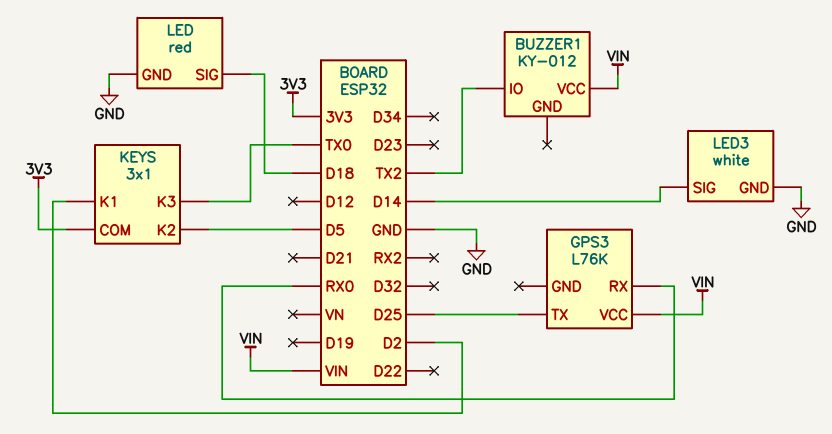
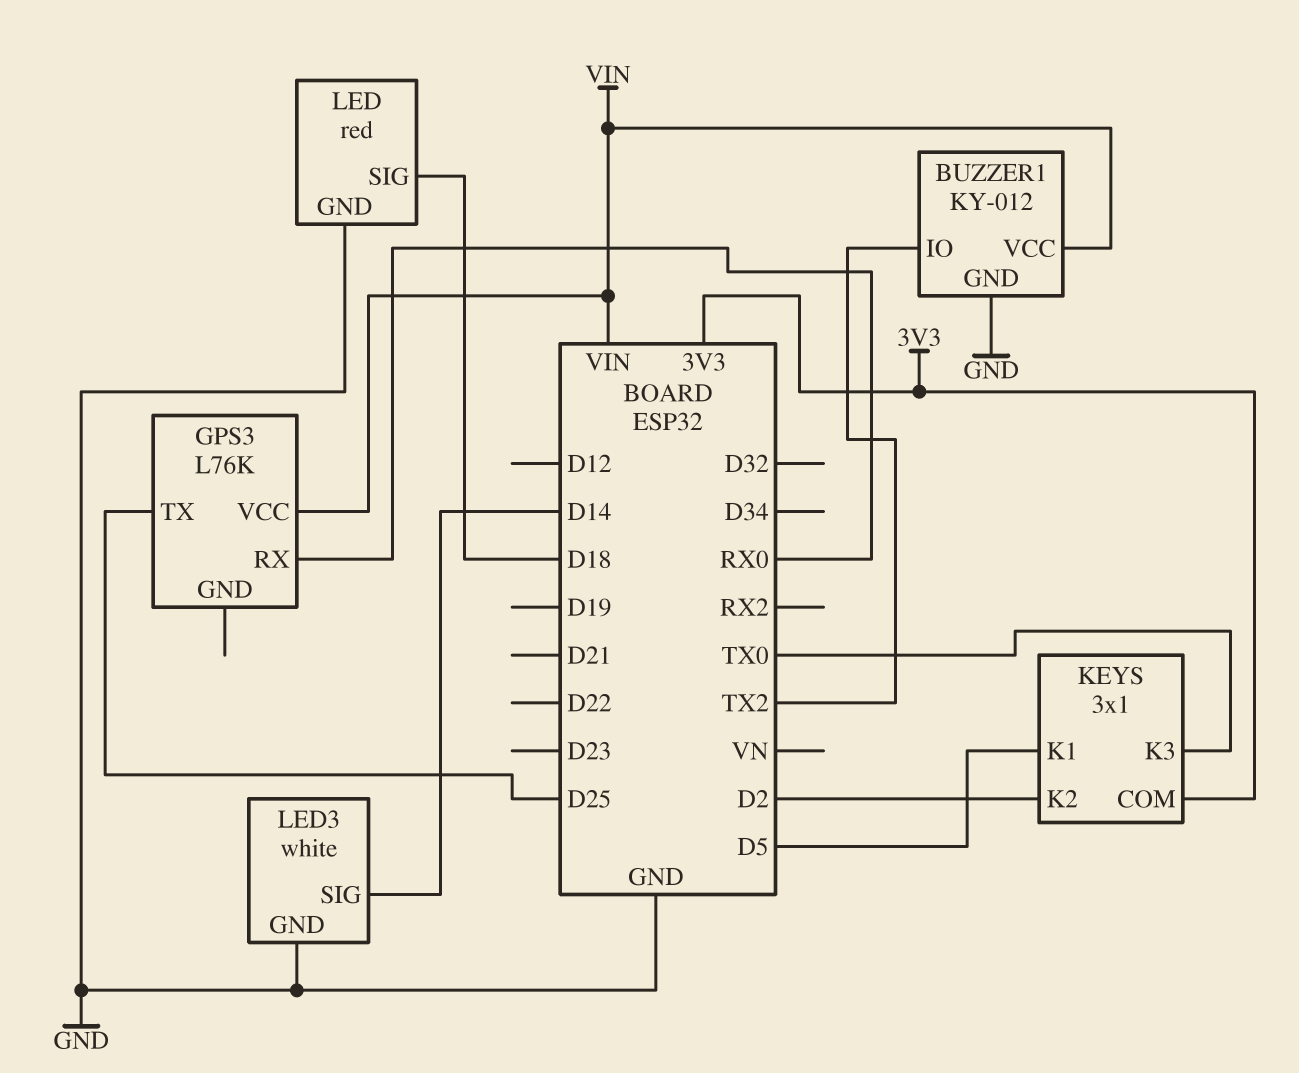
BUZZER1 pin GND: none -> GND
KEYS pin K1: D2 -> D5
KEYS pin K2: D5 -> D2

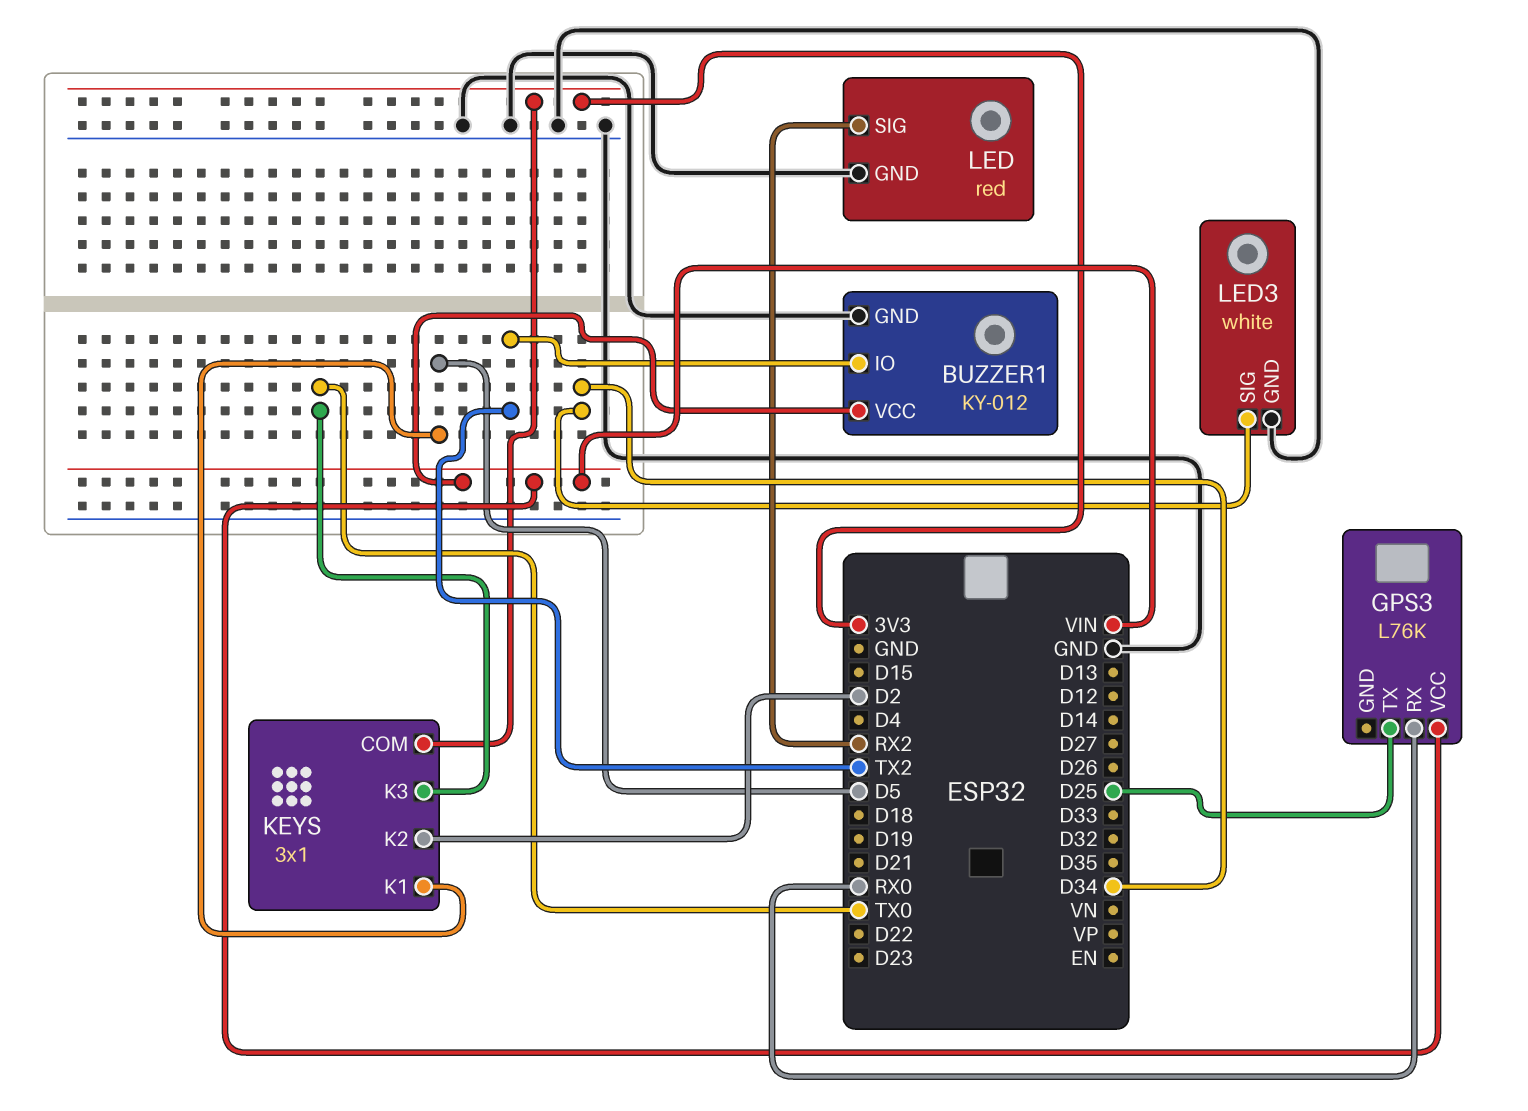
LED pin SIG: D18 -> RX2
LED3 pin SIG: D14 -> D34

